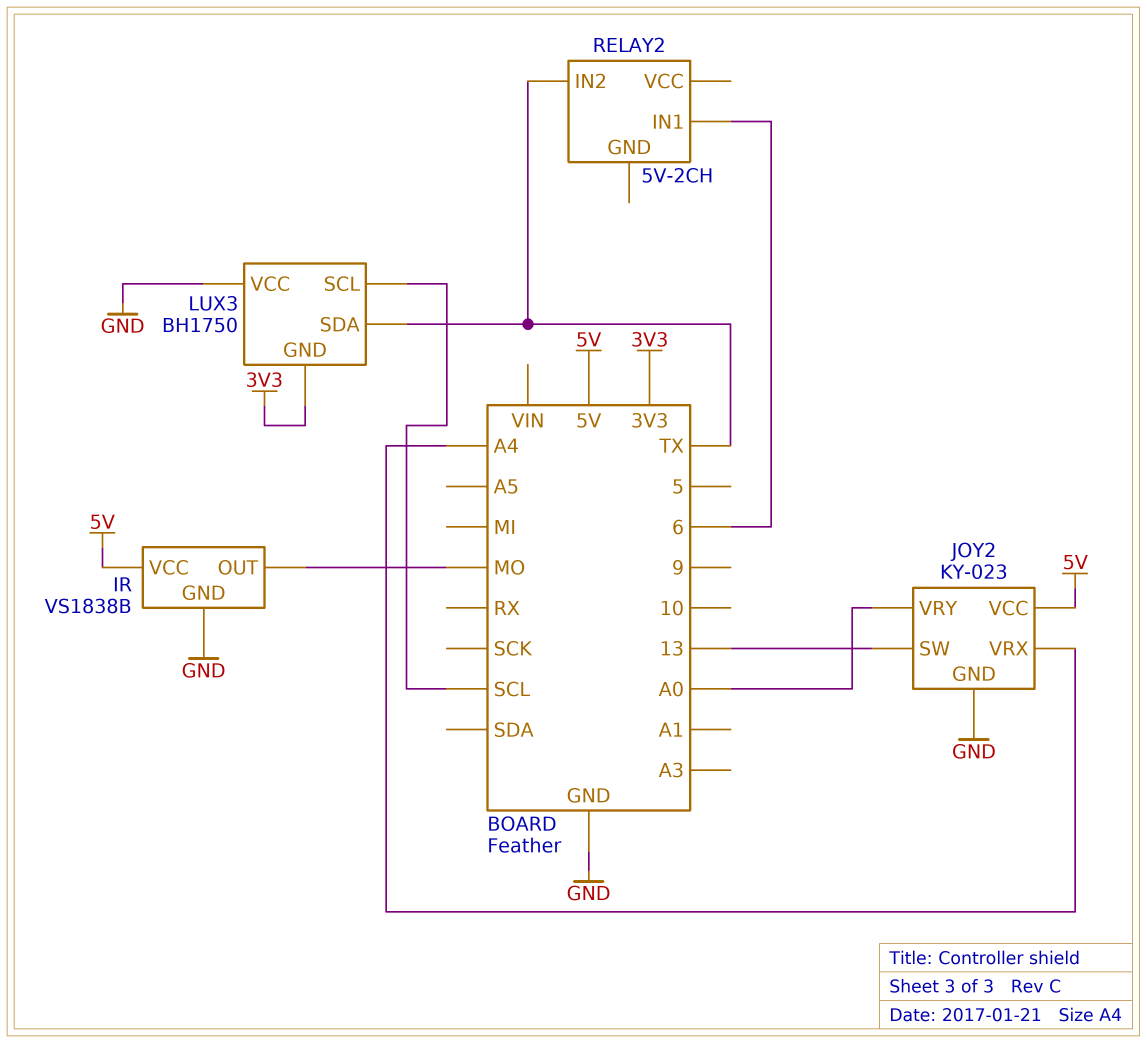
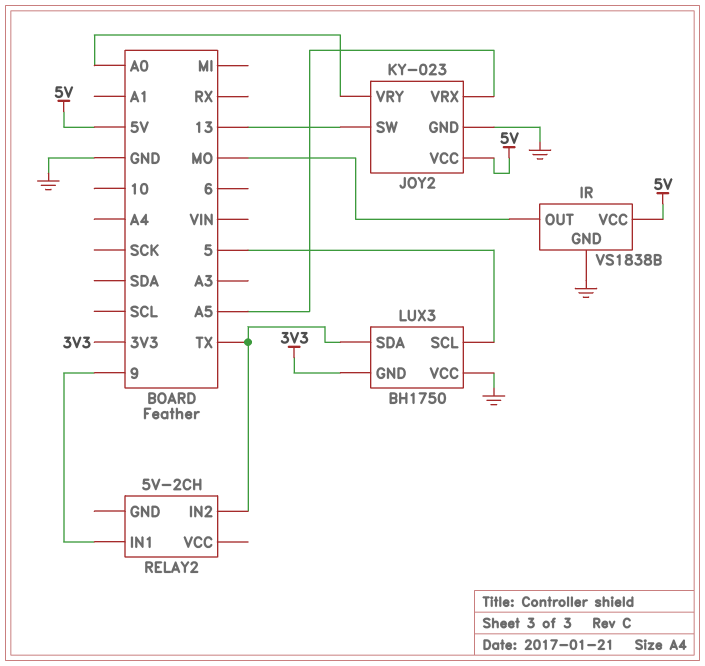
JOY2 pin VRX: A4 -> A5
LUX3 pin SCL: SCL -> 5
RELAY2 pin IN1: 6 -> 9

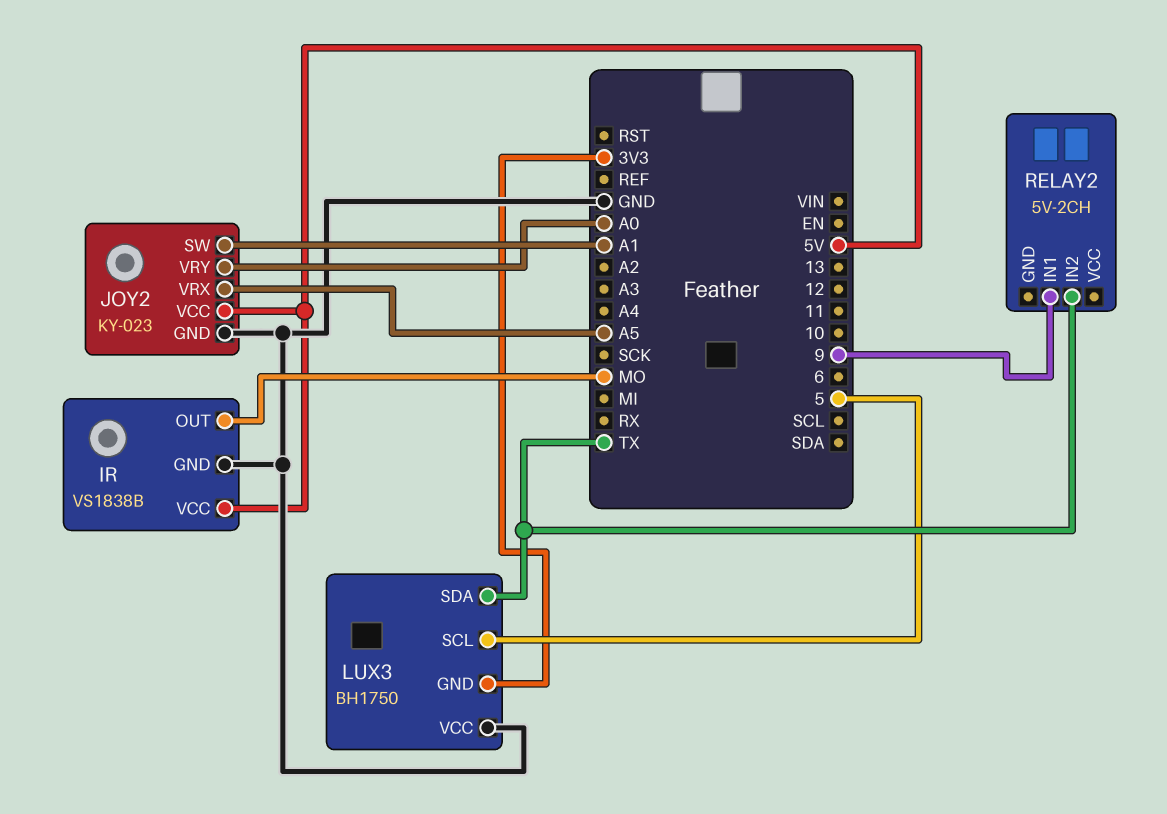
JOY2 pin SW: 13 -> A1

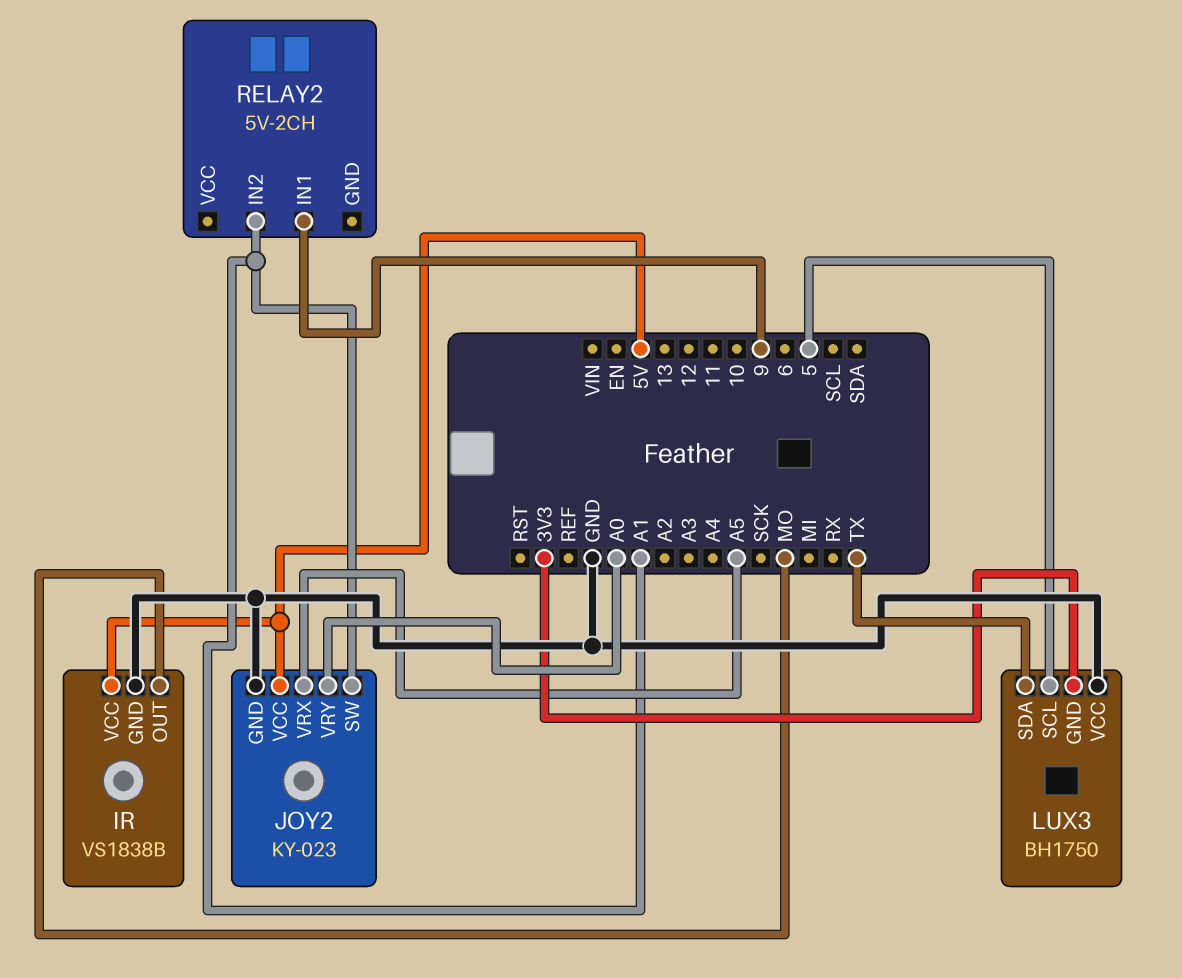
RELAY2 pin IN2: TX -> A1

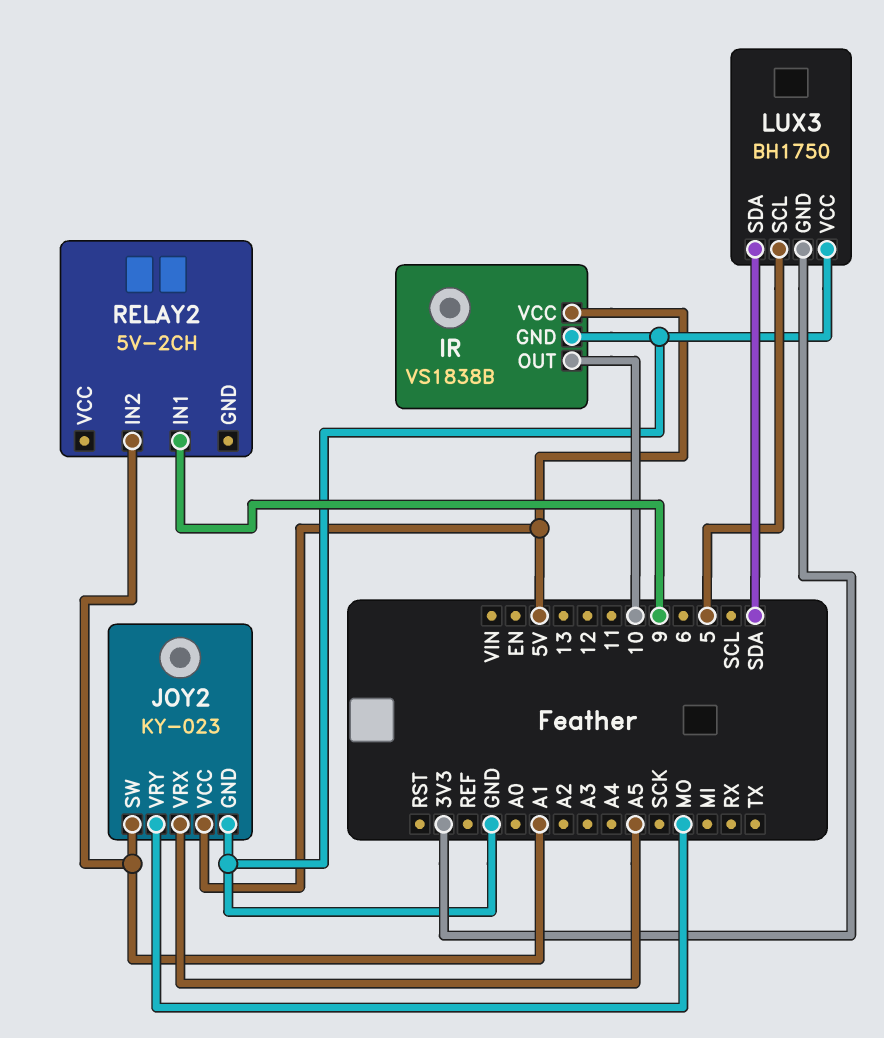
IR pin OUT: MO -> 10
JOY2 pin VRY: A0 -> MO
LUX3 pin SDA: TX -> SDA

